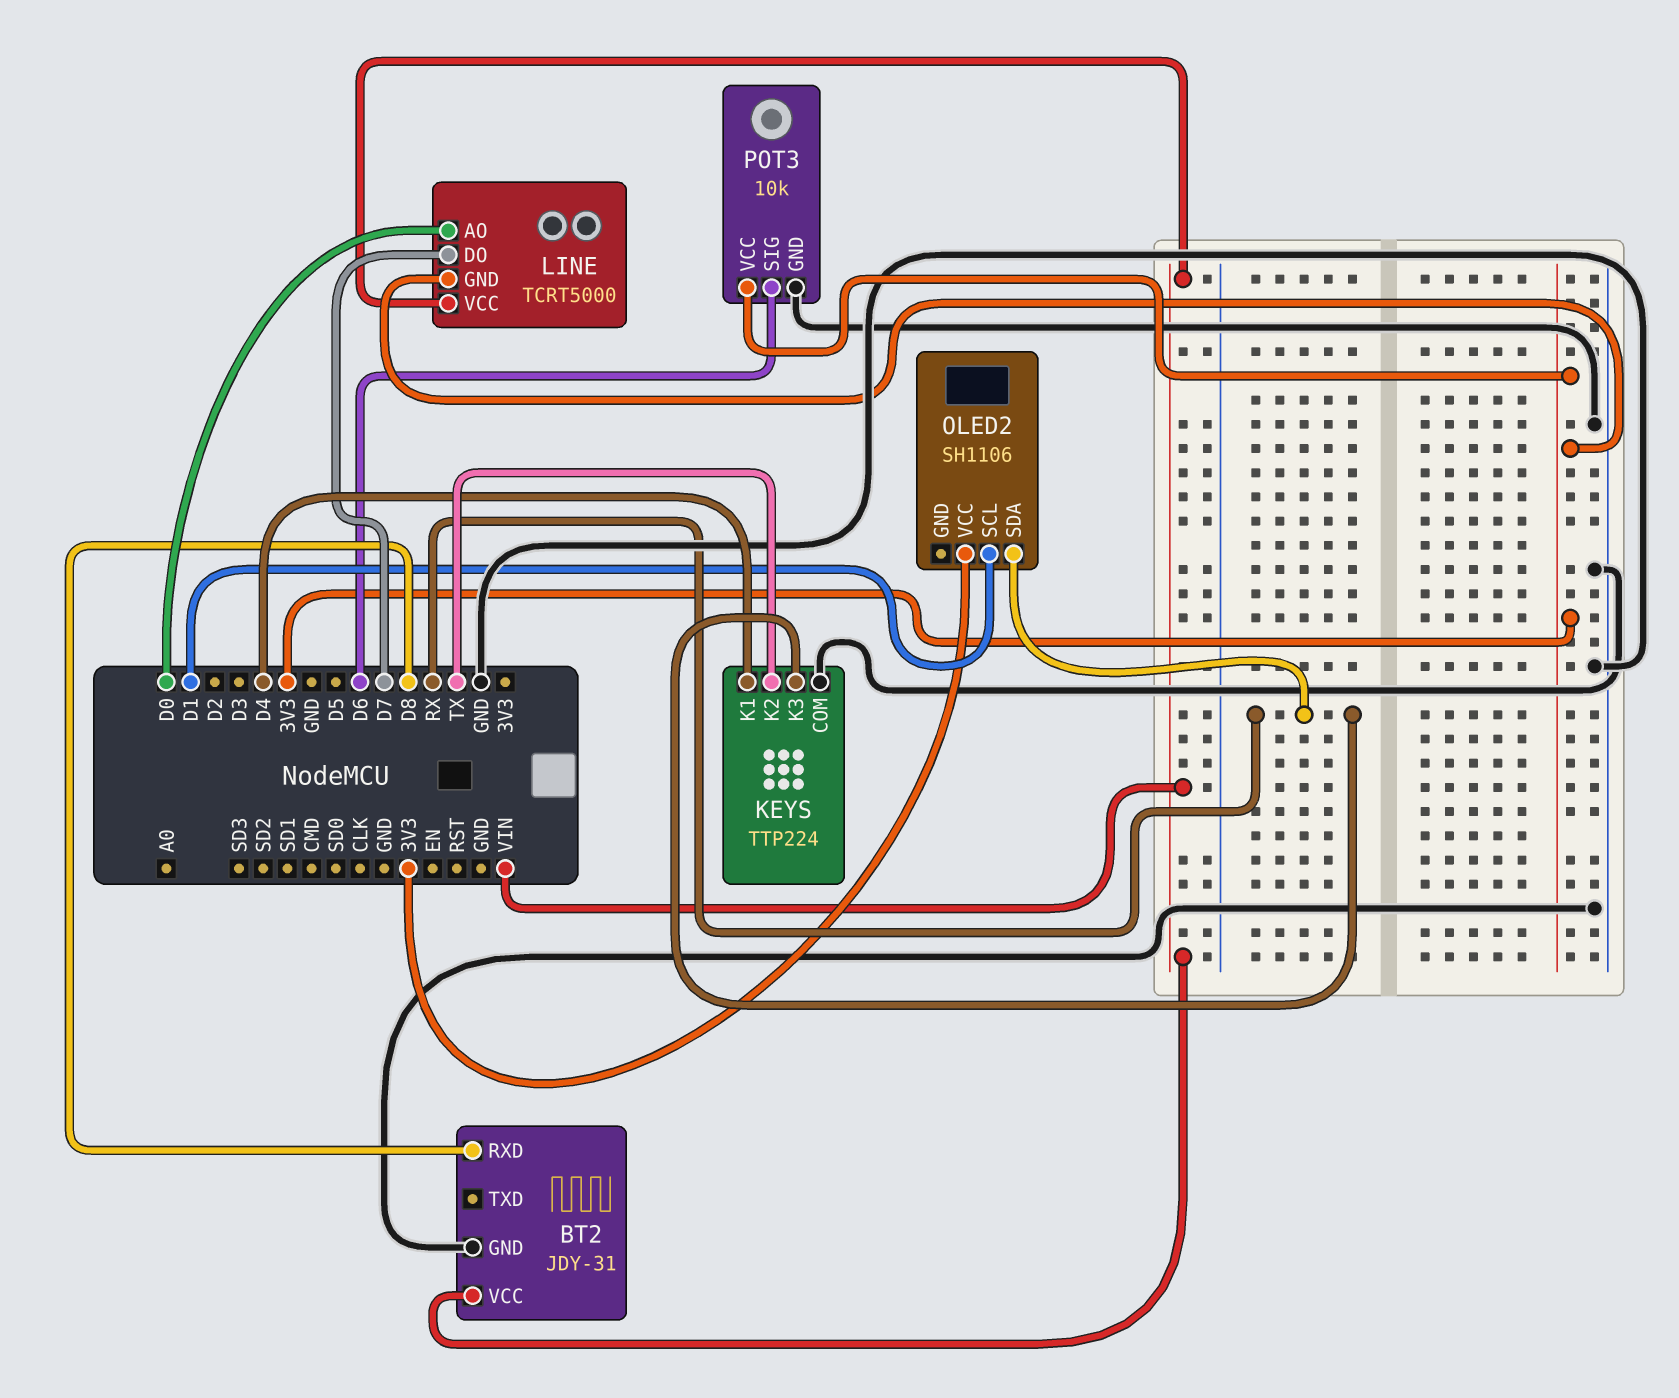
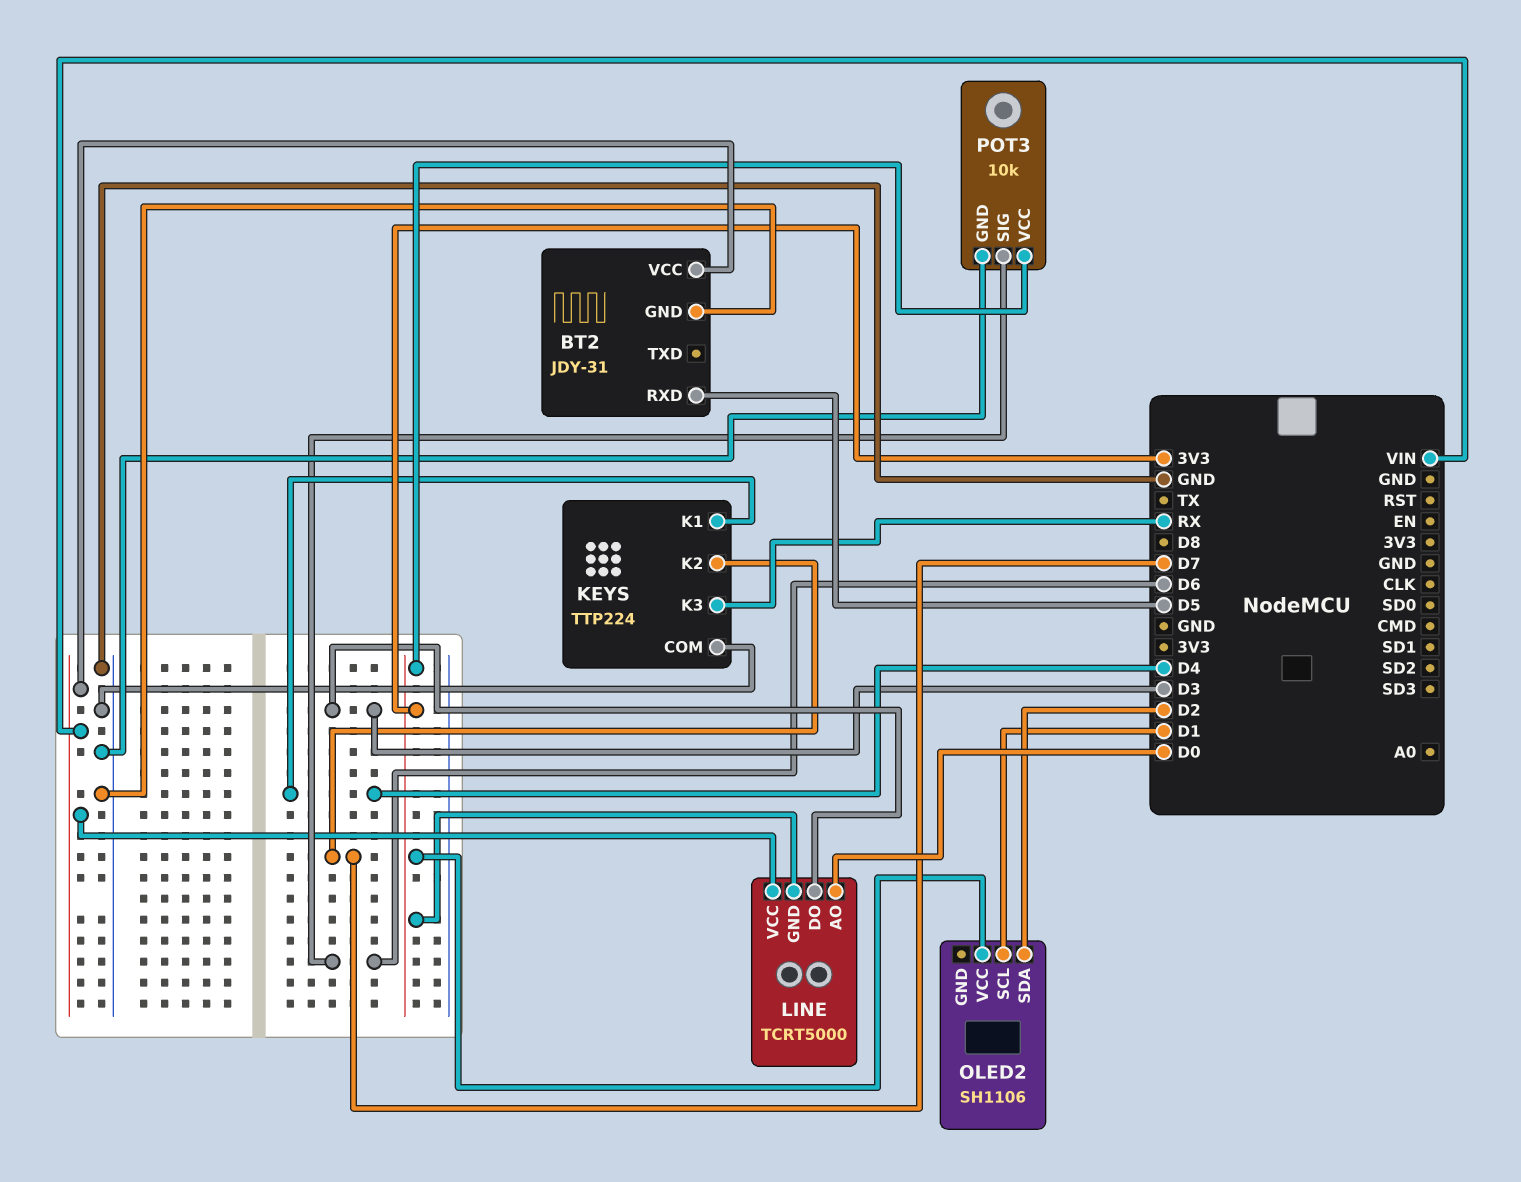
BT2 pin RXD: D8 -> D5
KEYS pin K2: TX -> D7
LINE pin DO: D7 -> D3
OLED2 pin SDA: RX -> D2

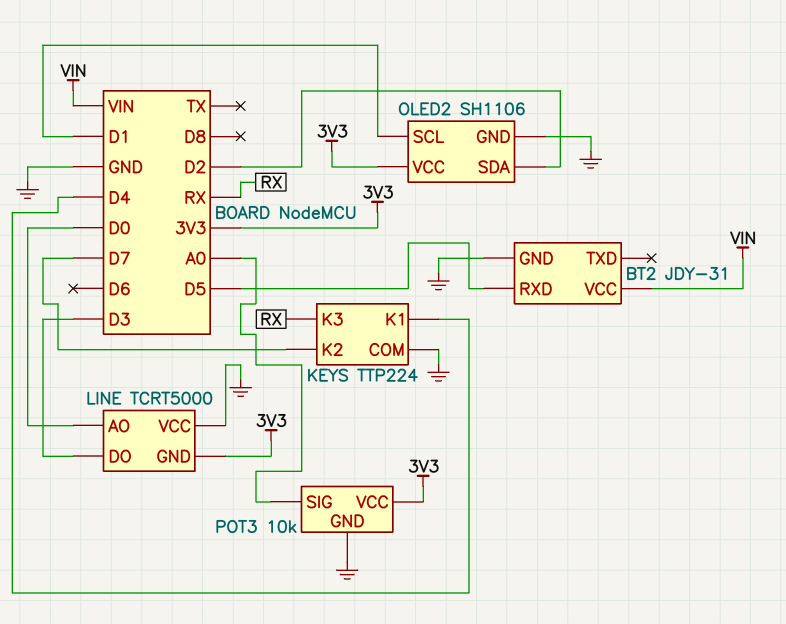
LINE pin VCC: VIN -> GND
OLED2 pin GND: none -> GND
POT3 pin SIG: D6 -> A0

